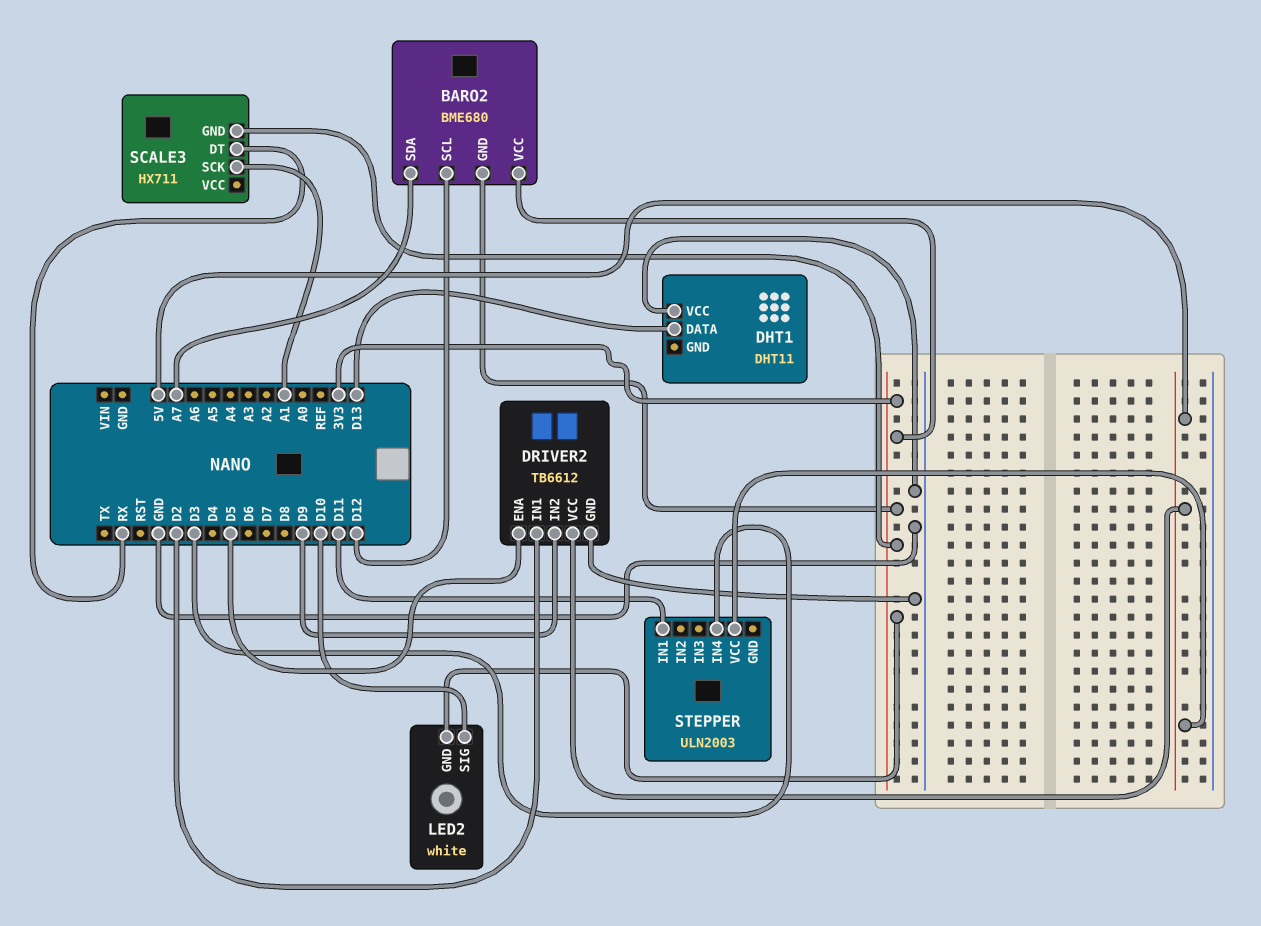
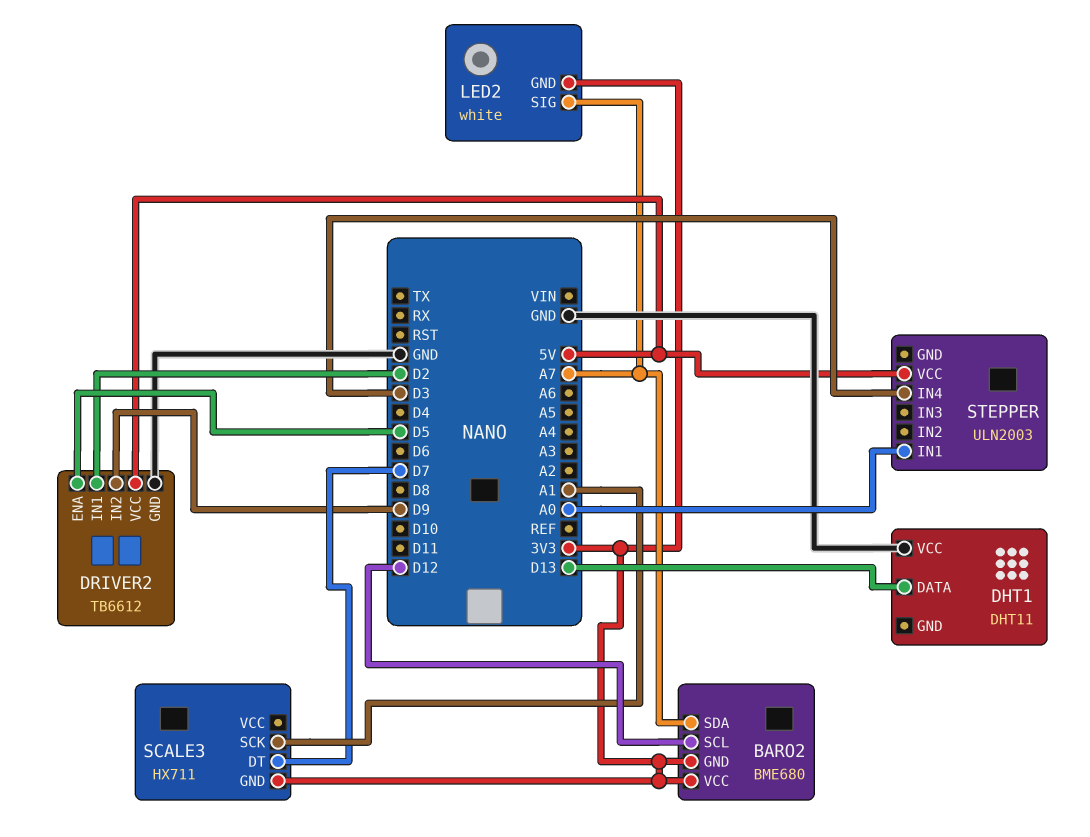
LED2 pin SIG: D10 -> A7
SCALE3 pin DT: RX -> D7
STEPPER pin IN1: D11 -> A0

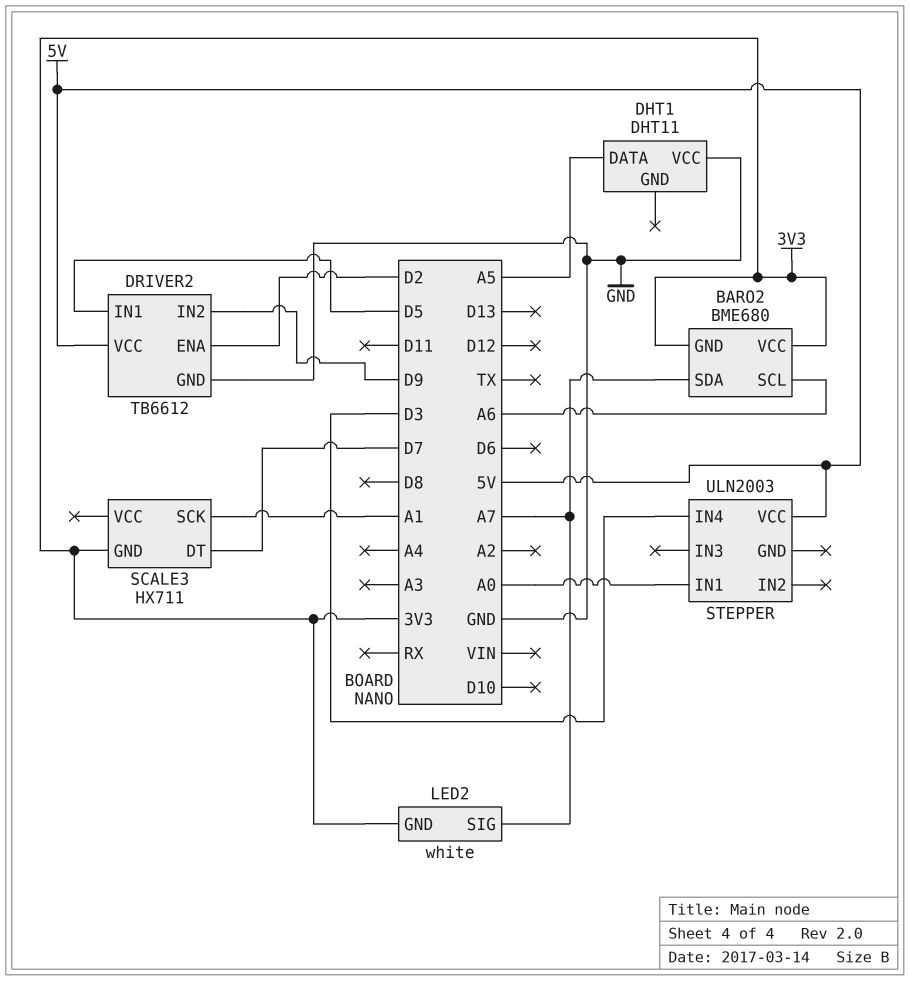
BARO2 pin SCL: D12 -> A6
DHT1 pin DATA: D13 -> A5
DRIVER2 pin ENA: D5 -> D2
DRIVER2 pin IN1: D2 -> D5

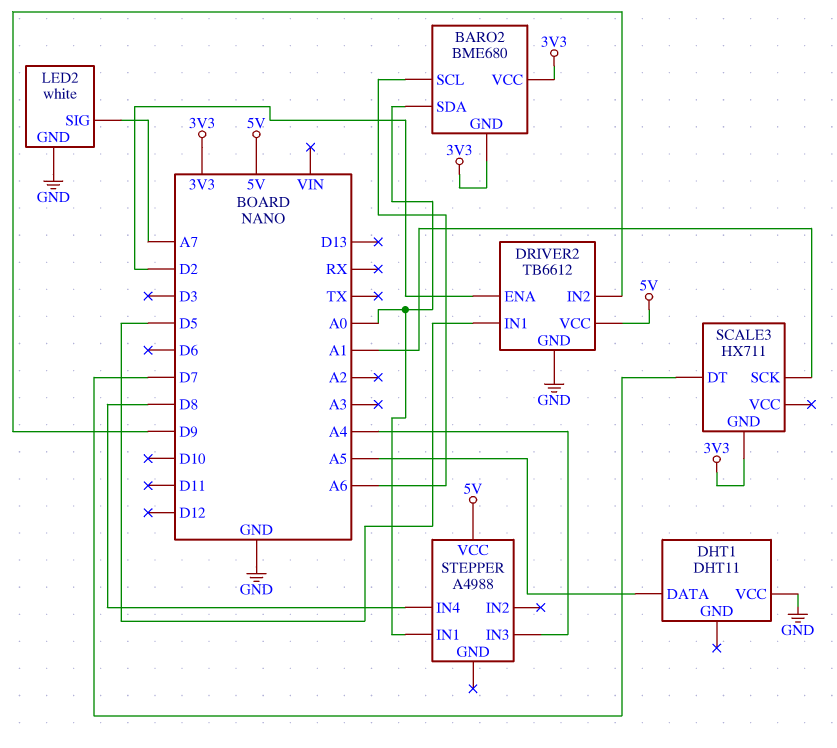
BARO2 pin SDA: A7 -> A0
LED2 pin GND: 3V3 -> GND
STEPPER: ULN2003 -> A4988
STEPPER pin IN3: none -> A4
STEPPER pin IN4: D3 -> D8

